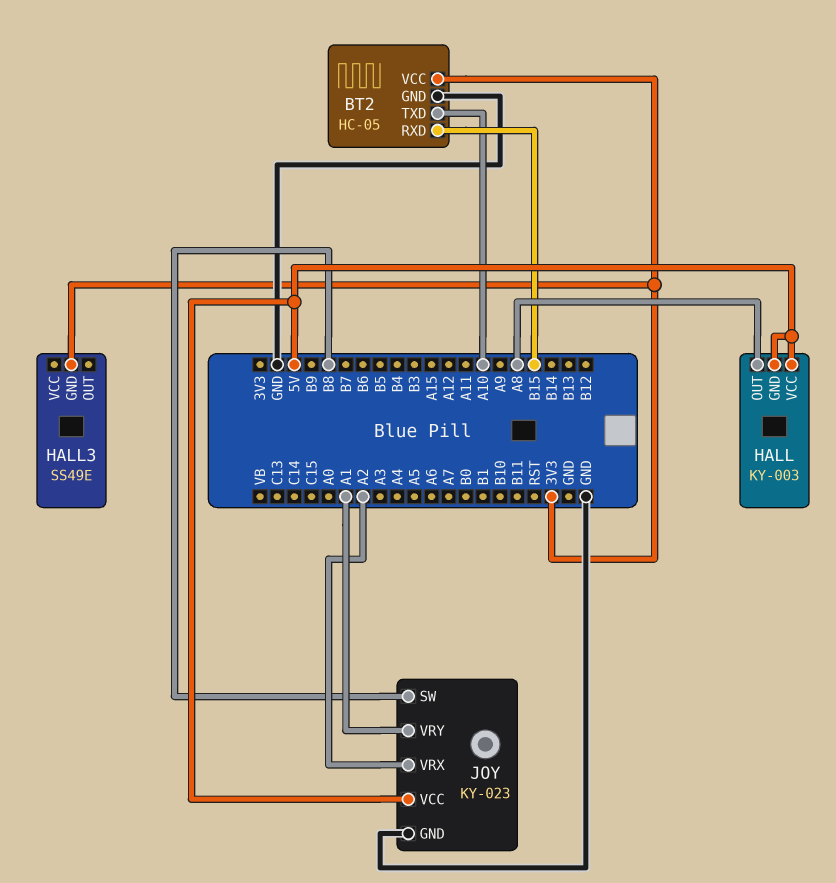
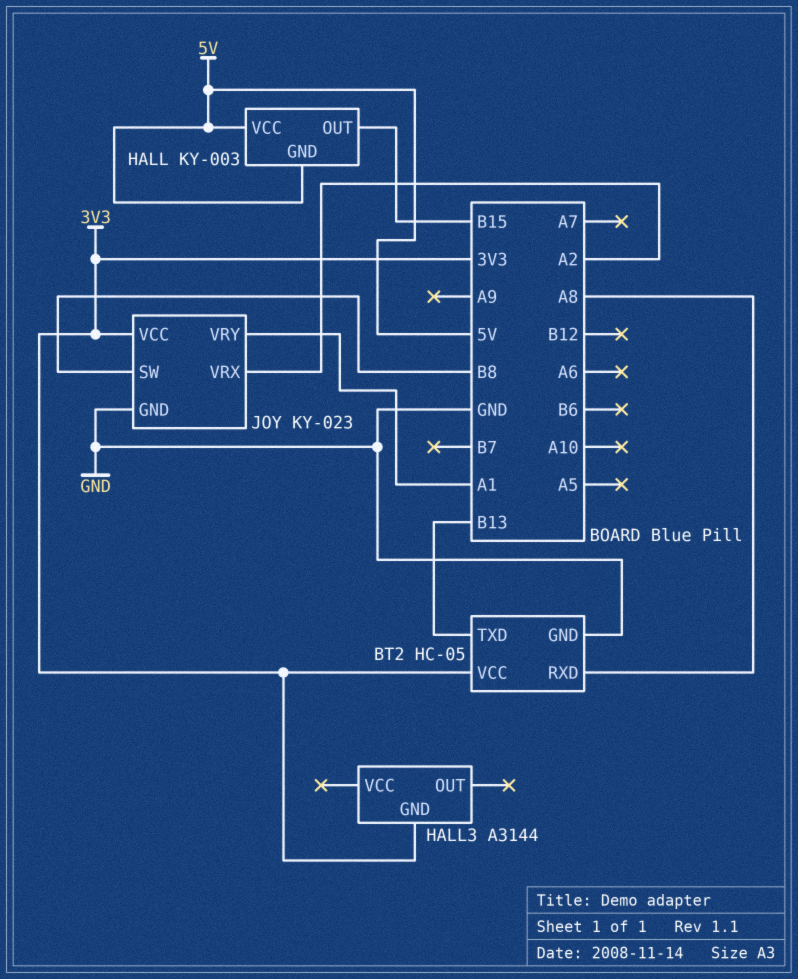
BT2 pin RXD: B15 -> A8
BT2 pin TXD: A10 -> B13
HALL pin OUT: A8 -> B15
HALL3: SS49E -> A3144
JOY pin VCC: 5V -> 3V3

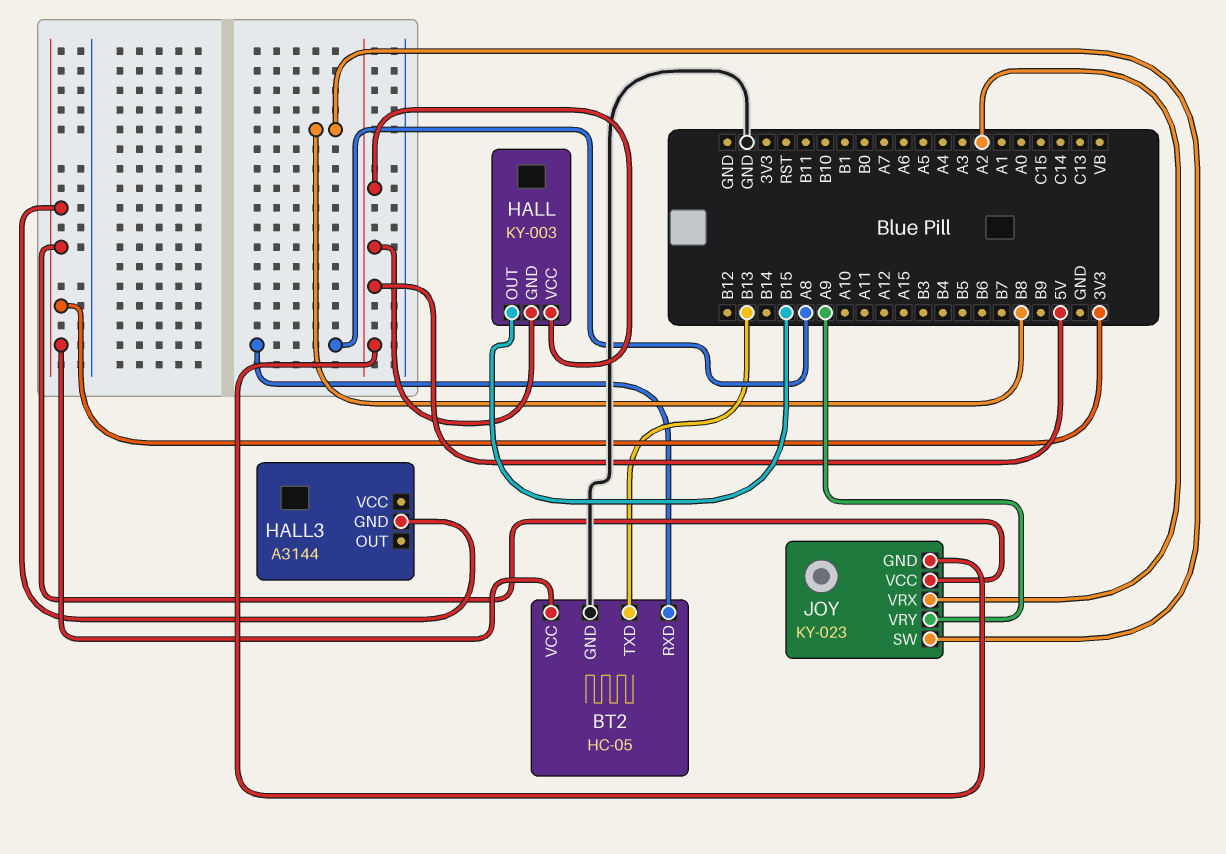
JOY pin GND: GND -> 5V
JOY pin VRY: A1 -> A9

